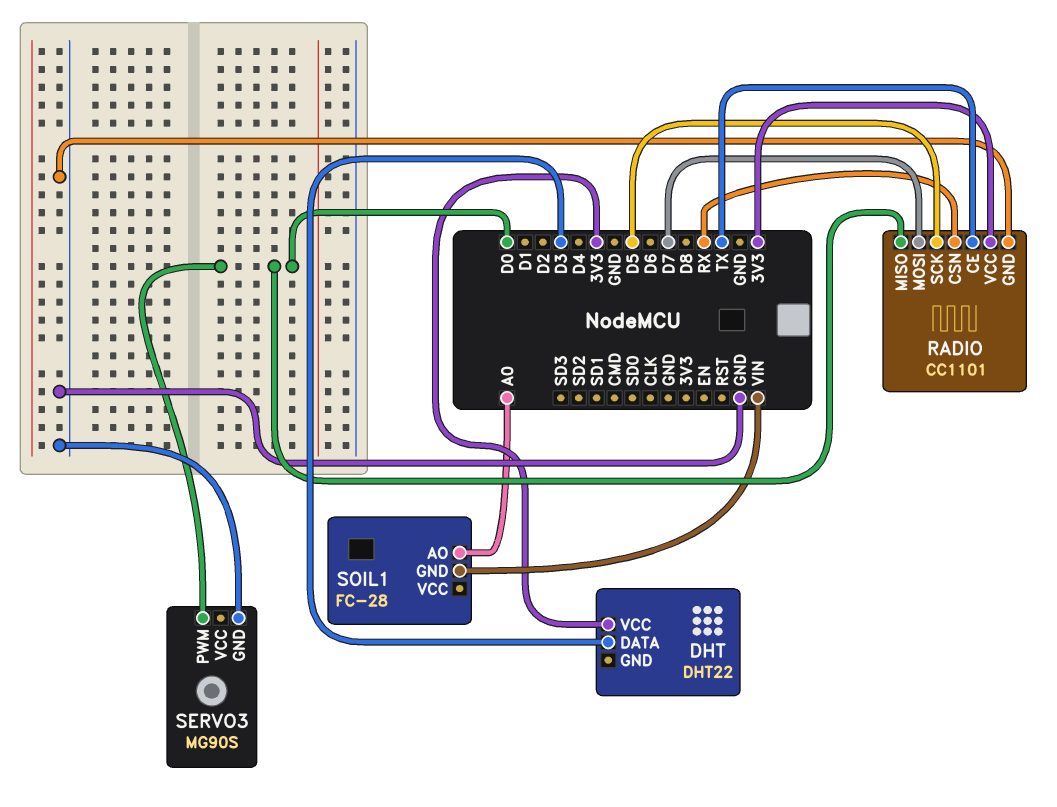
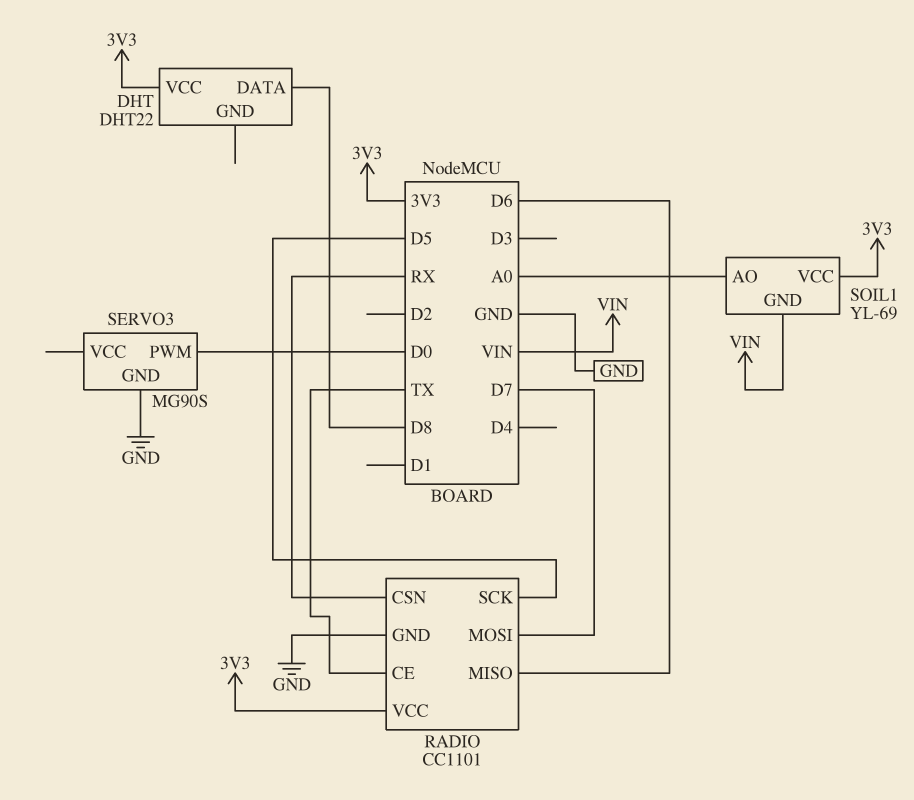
DHT pin DATA: D3 -> D8
RADIO pin MISO: D0 -> D6
SOIL1: FC-28 -> YL-69
SOIL1 pin VCC: none -> 3V3

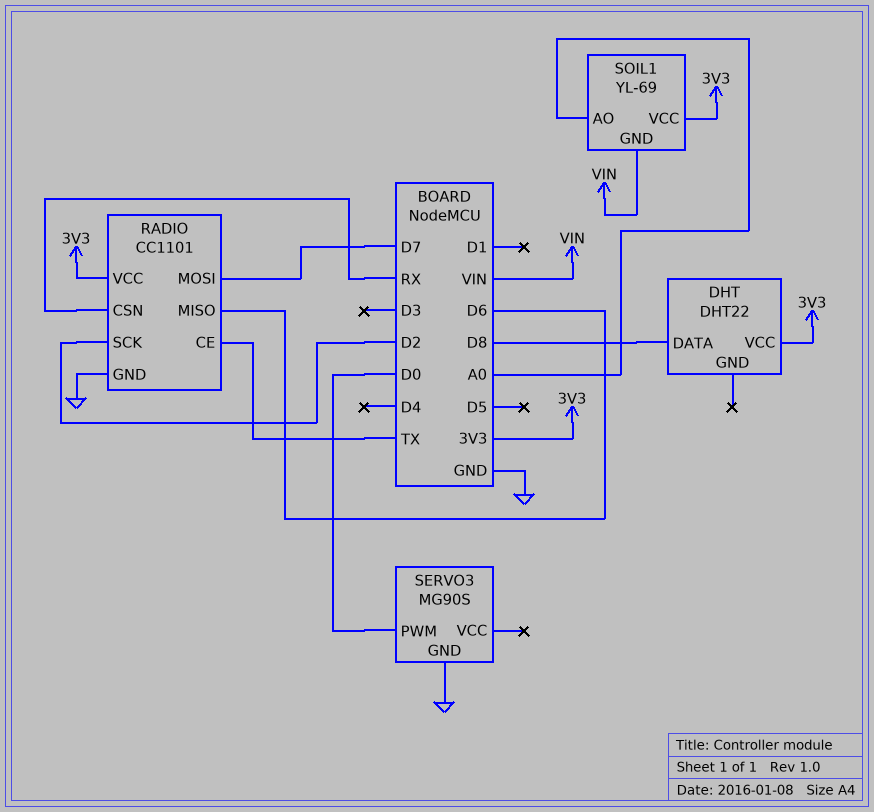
RADIO pin SCK: D5 -> D2

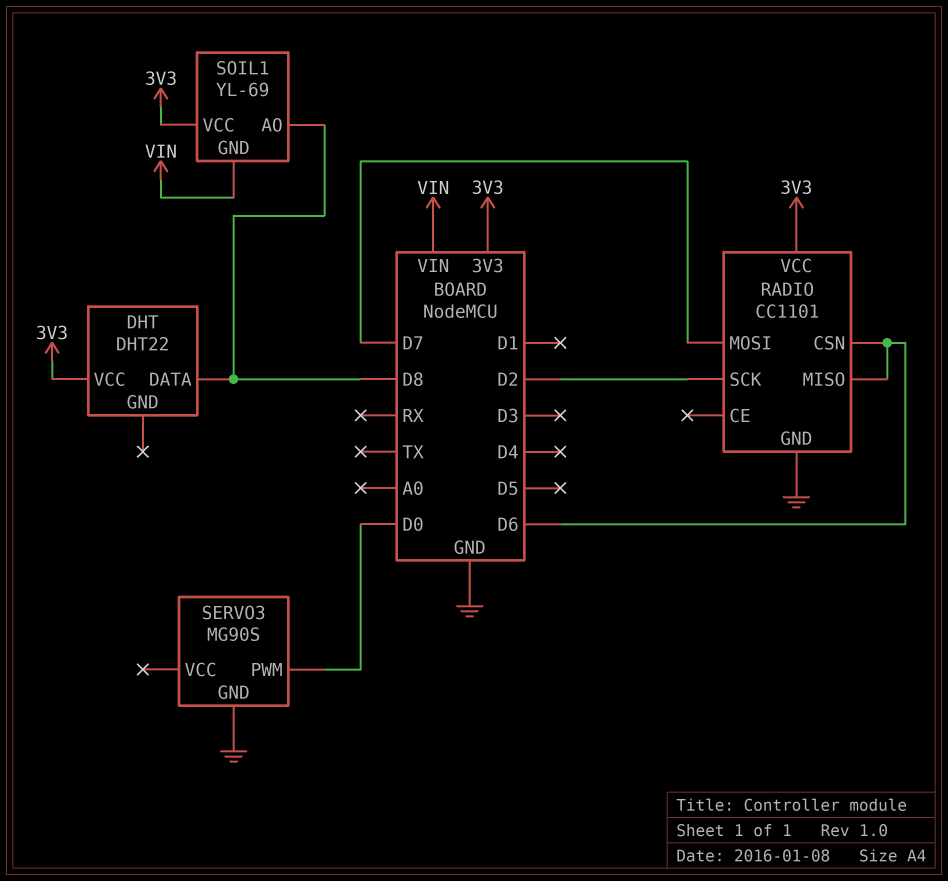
RADIO pin CE: TX -> none
RADIO pin CSN: RX -> D6
SOIL1 pin AO: A0 -> D8

